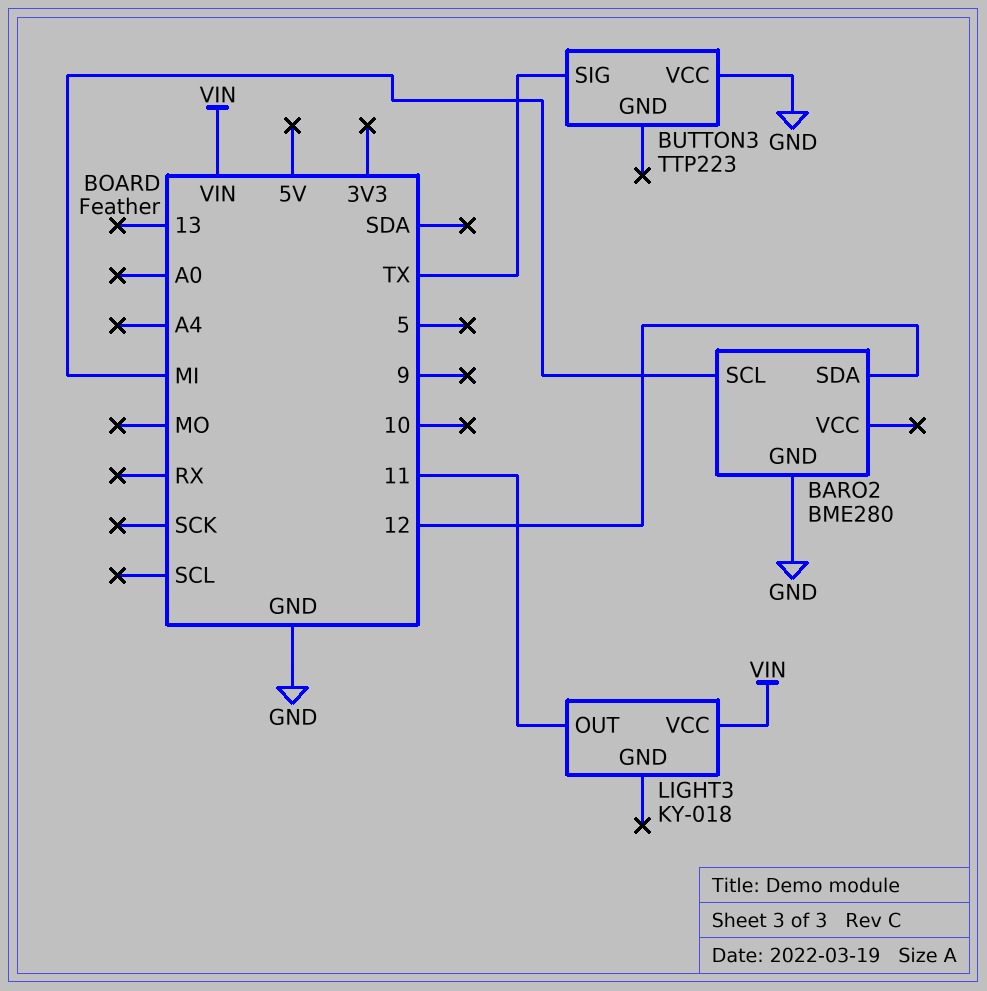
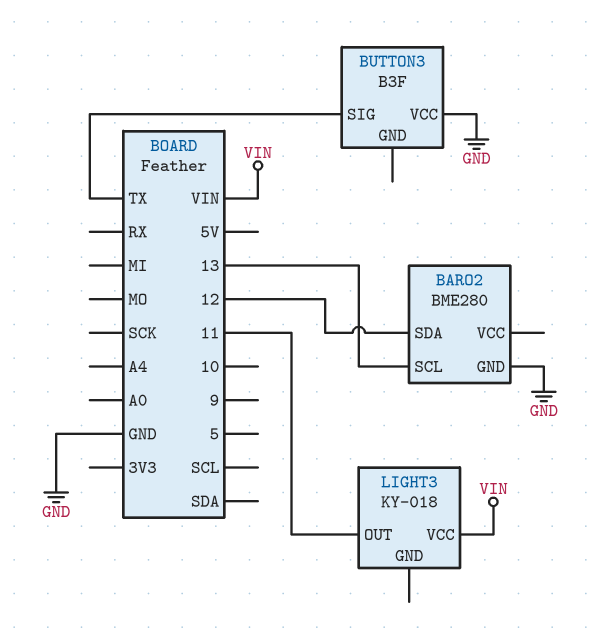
BARO2 pin SCL: MI -> 13
BUTTON3: TTP223 -> B3F

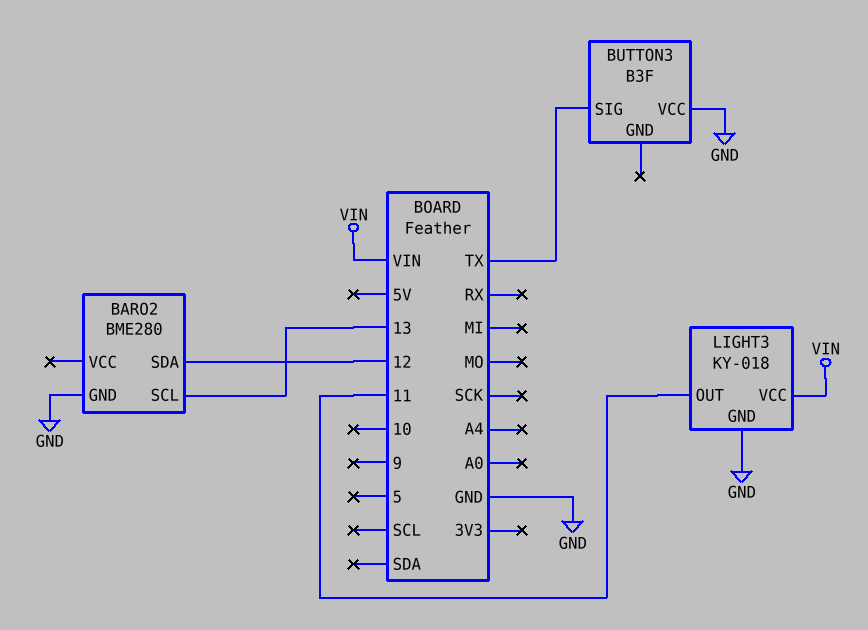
LIGHT3 pin GND: none -> GND

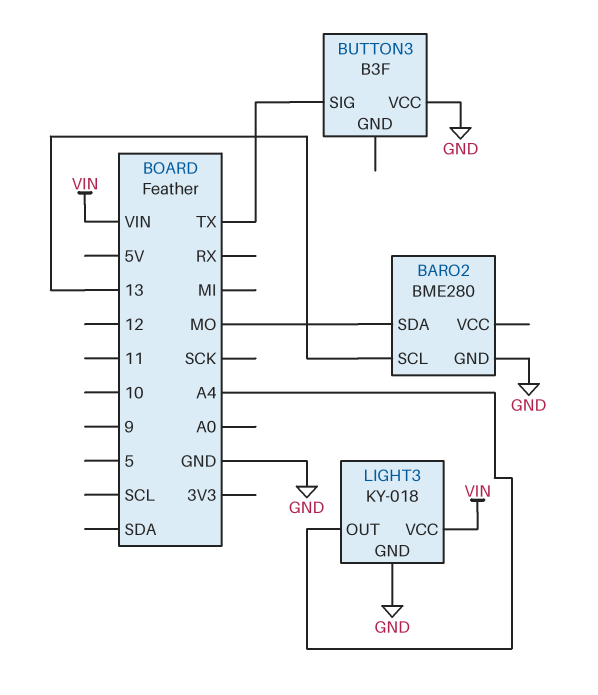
BARO2 pin SDA: 12 -> MO
LIGHT3 pin OUT: 11 -> A4

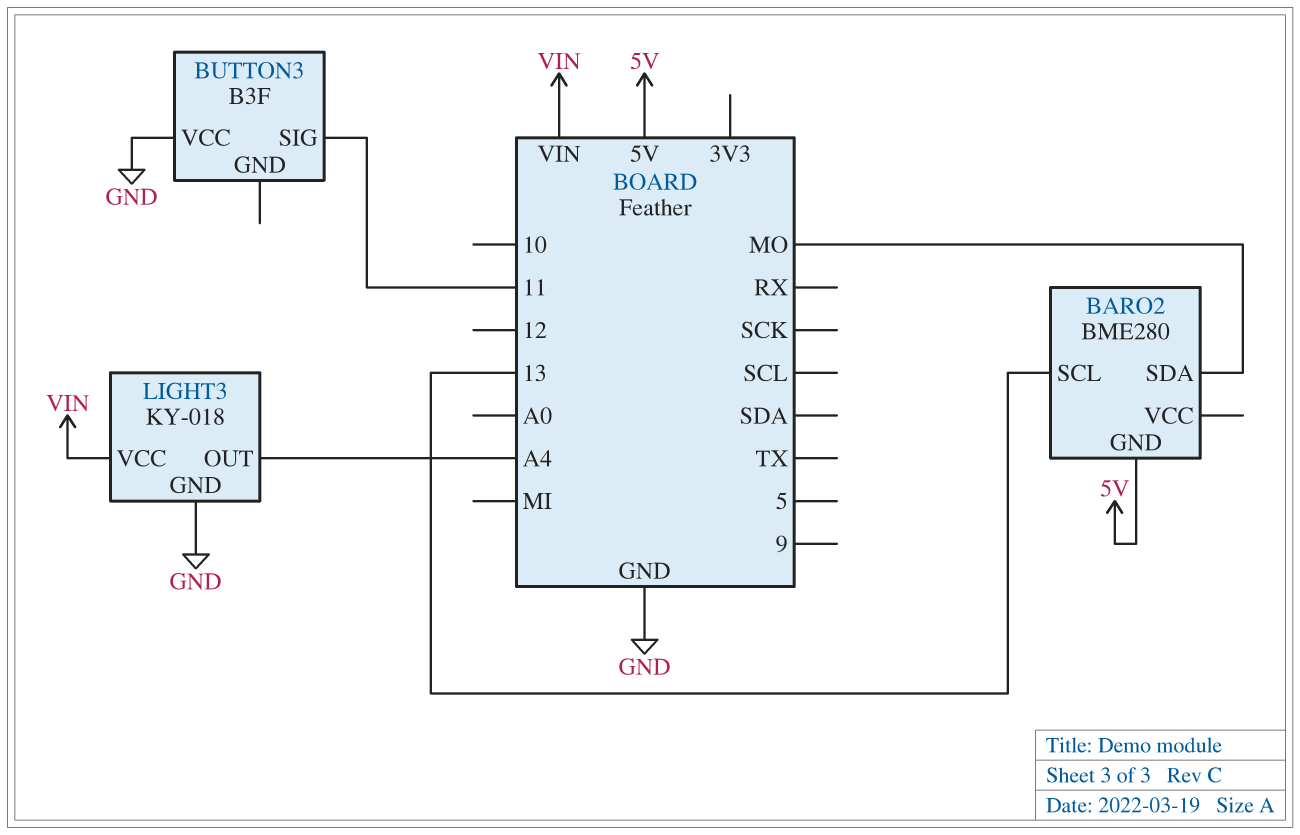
BARO2 pin GND: GND -> 5V
BUTTON3 pin SIG: TX -> 11

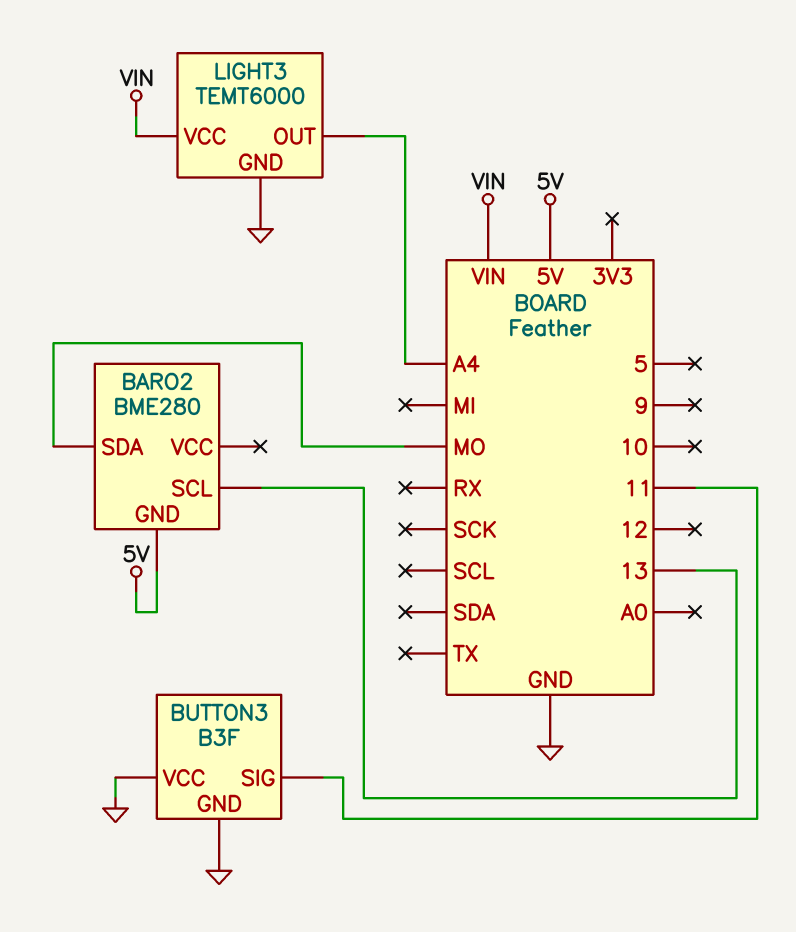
BUTTON3 pin GND: none -> GND
LIGHT3: KY-018 -> TEMT6000

